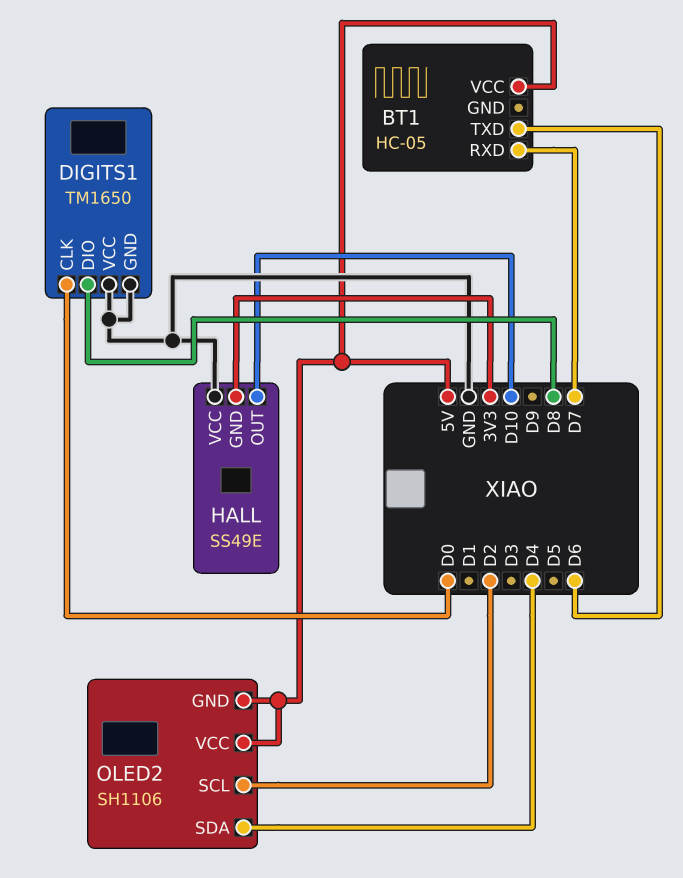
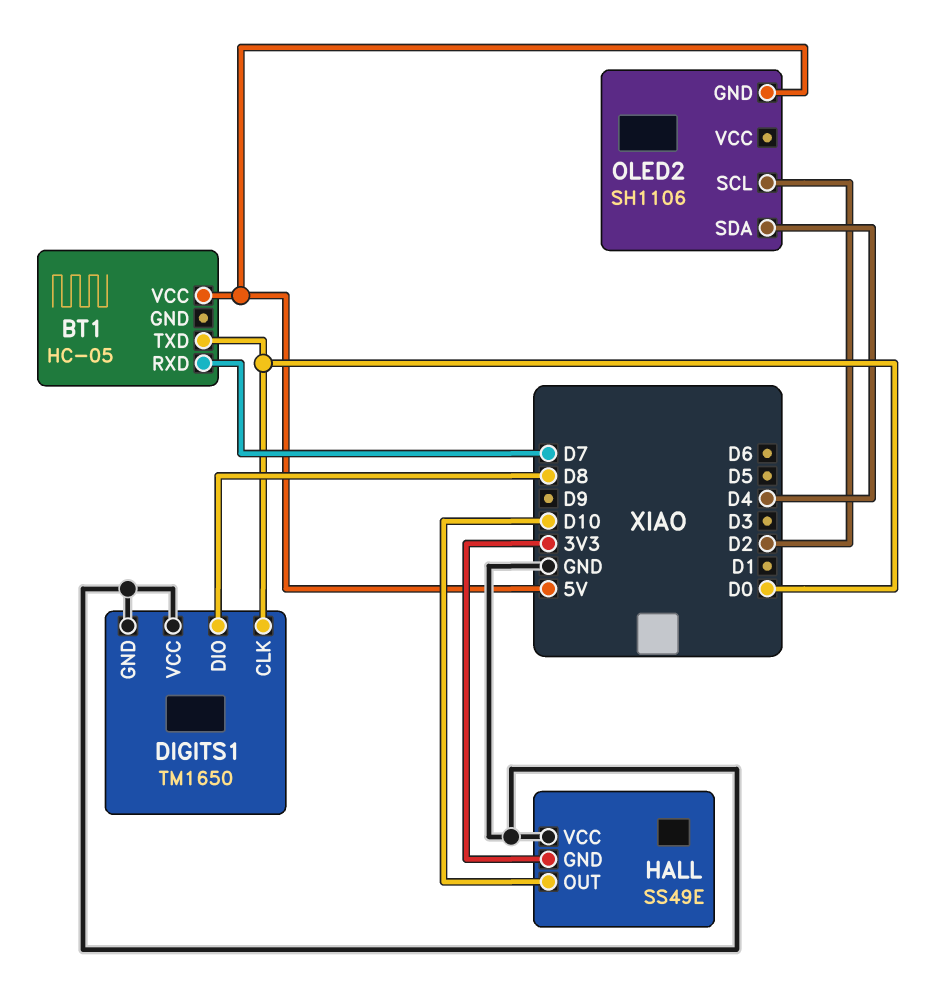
BT1 pin TXD: D6 -> D0
OLED2 pin VCC: 5V -> none

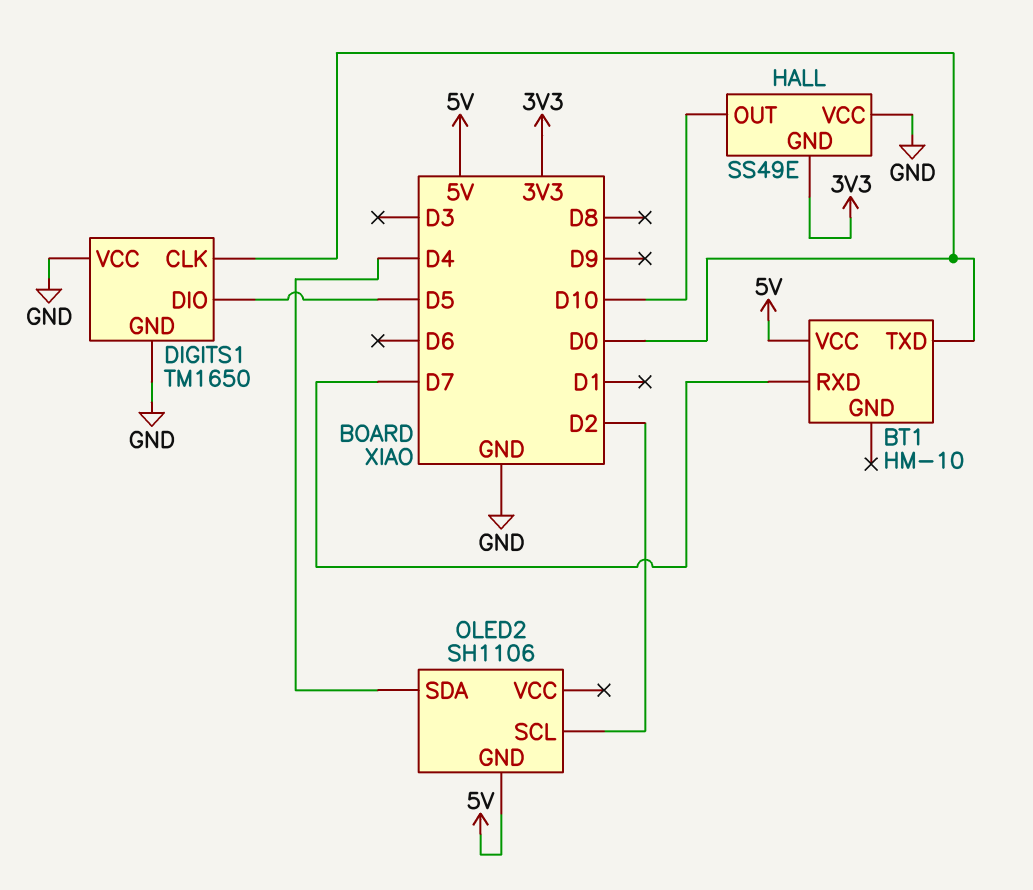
BT1: HC-05 -> HM-10
DIGITS1 pin DIO: D8 -> D5

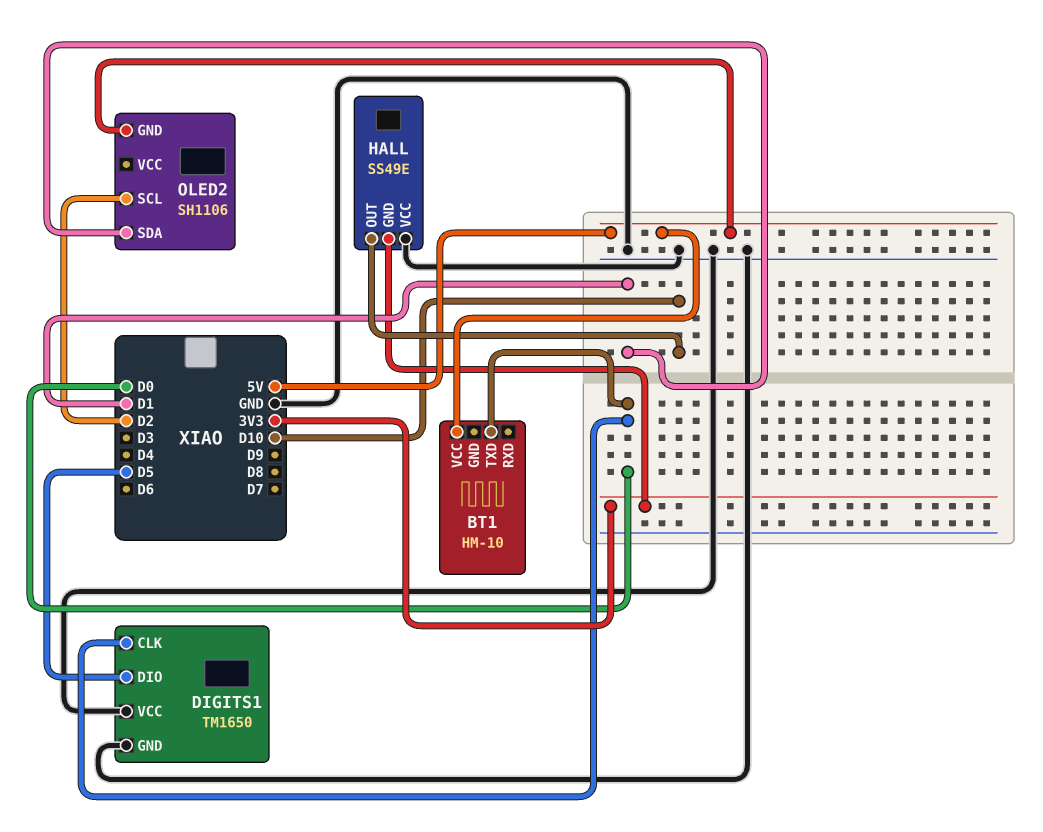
BT1 pin RXD: D7 -> none
OLED2 pin SDA: D4 -> D1

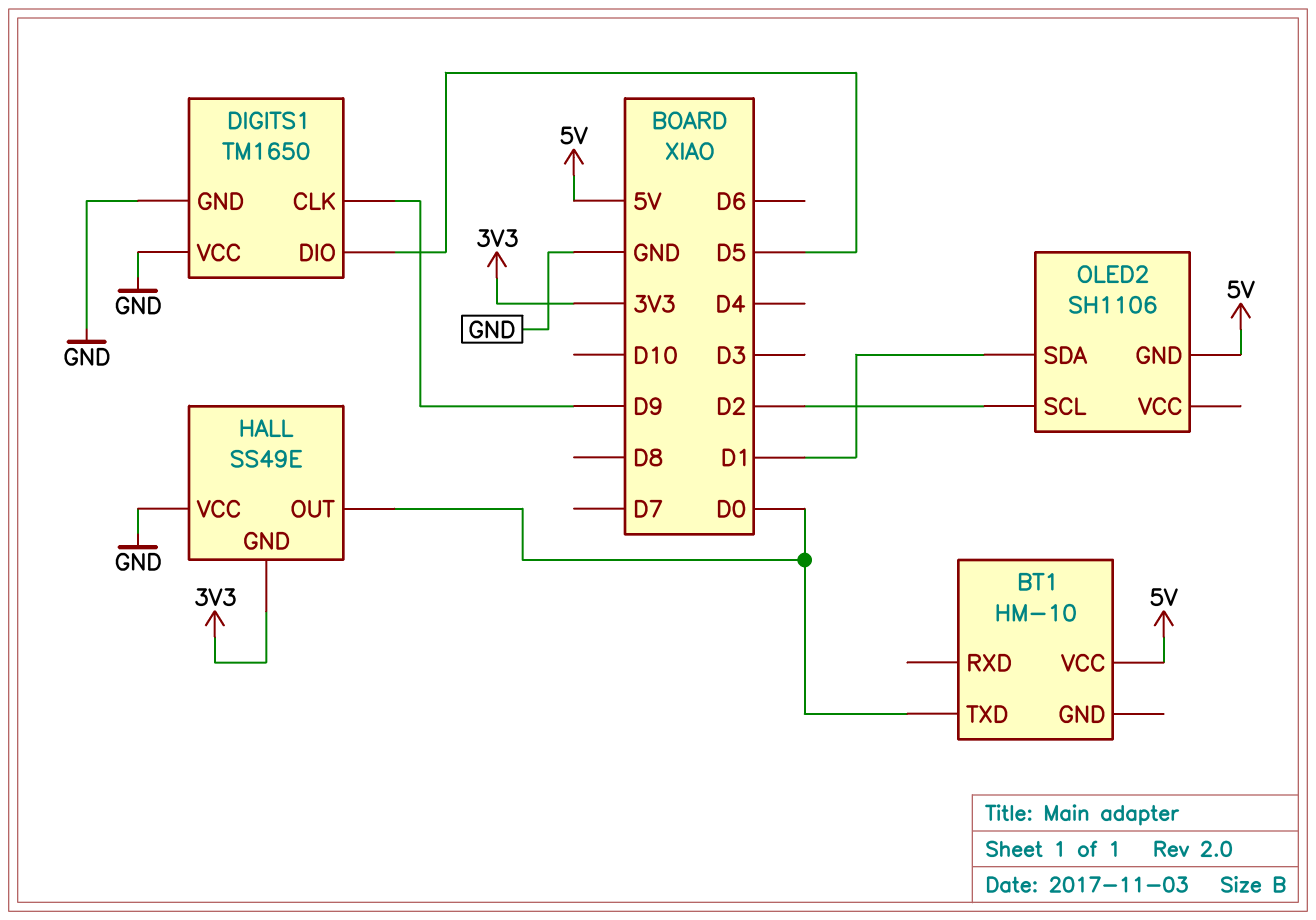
DIGITS1 pin CLK: D0 -> D9
HALL pin OUT: D10 -> D0

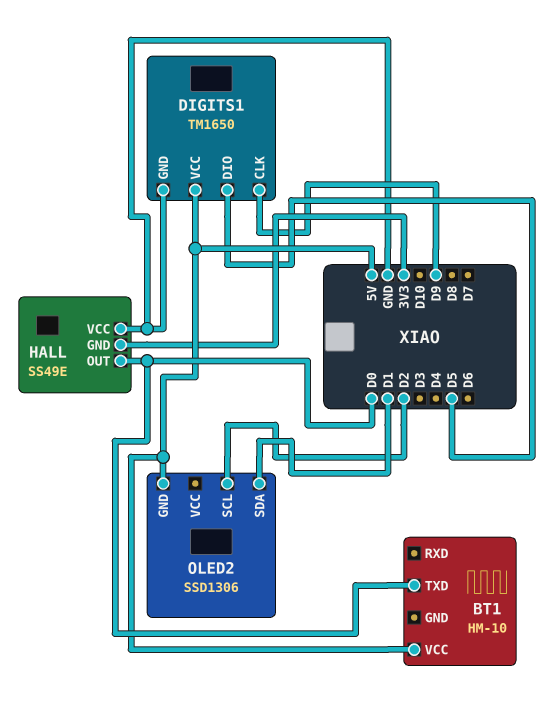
DIGITS1 pin VCC: GND -> 5V
OLED2: SH1106 -> SSD1306

